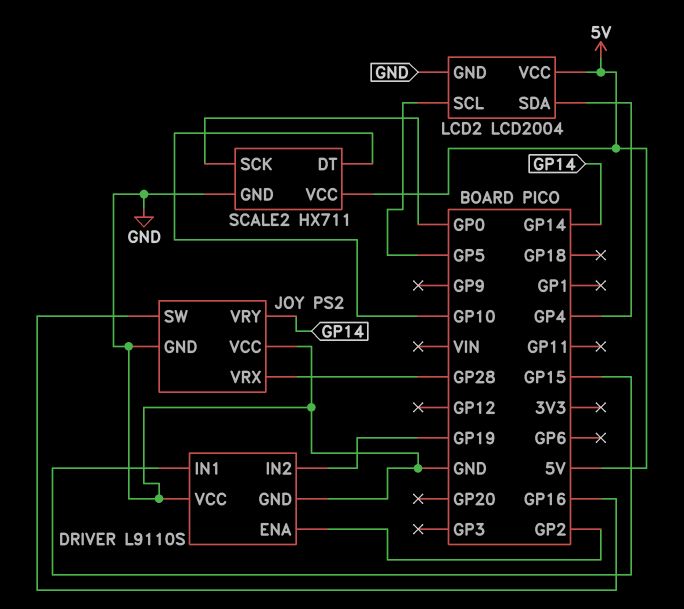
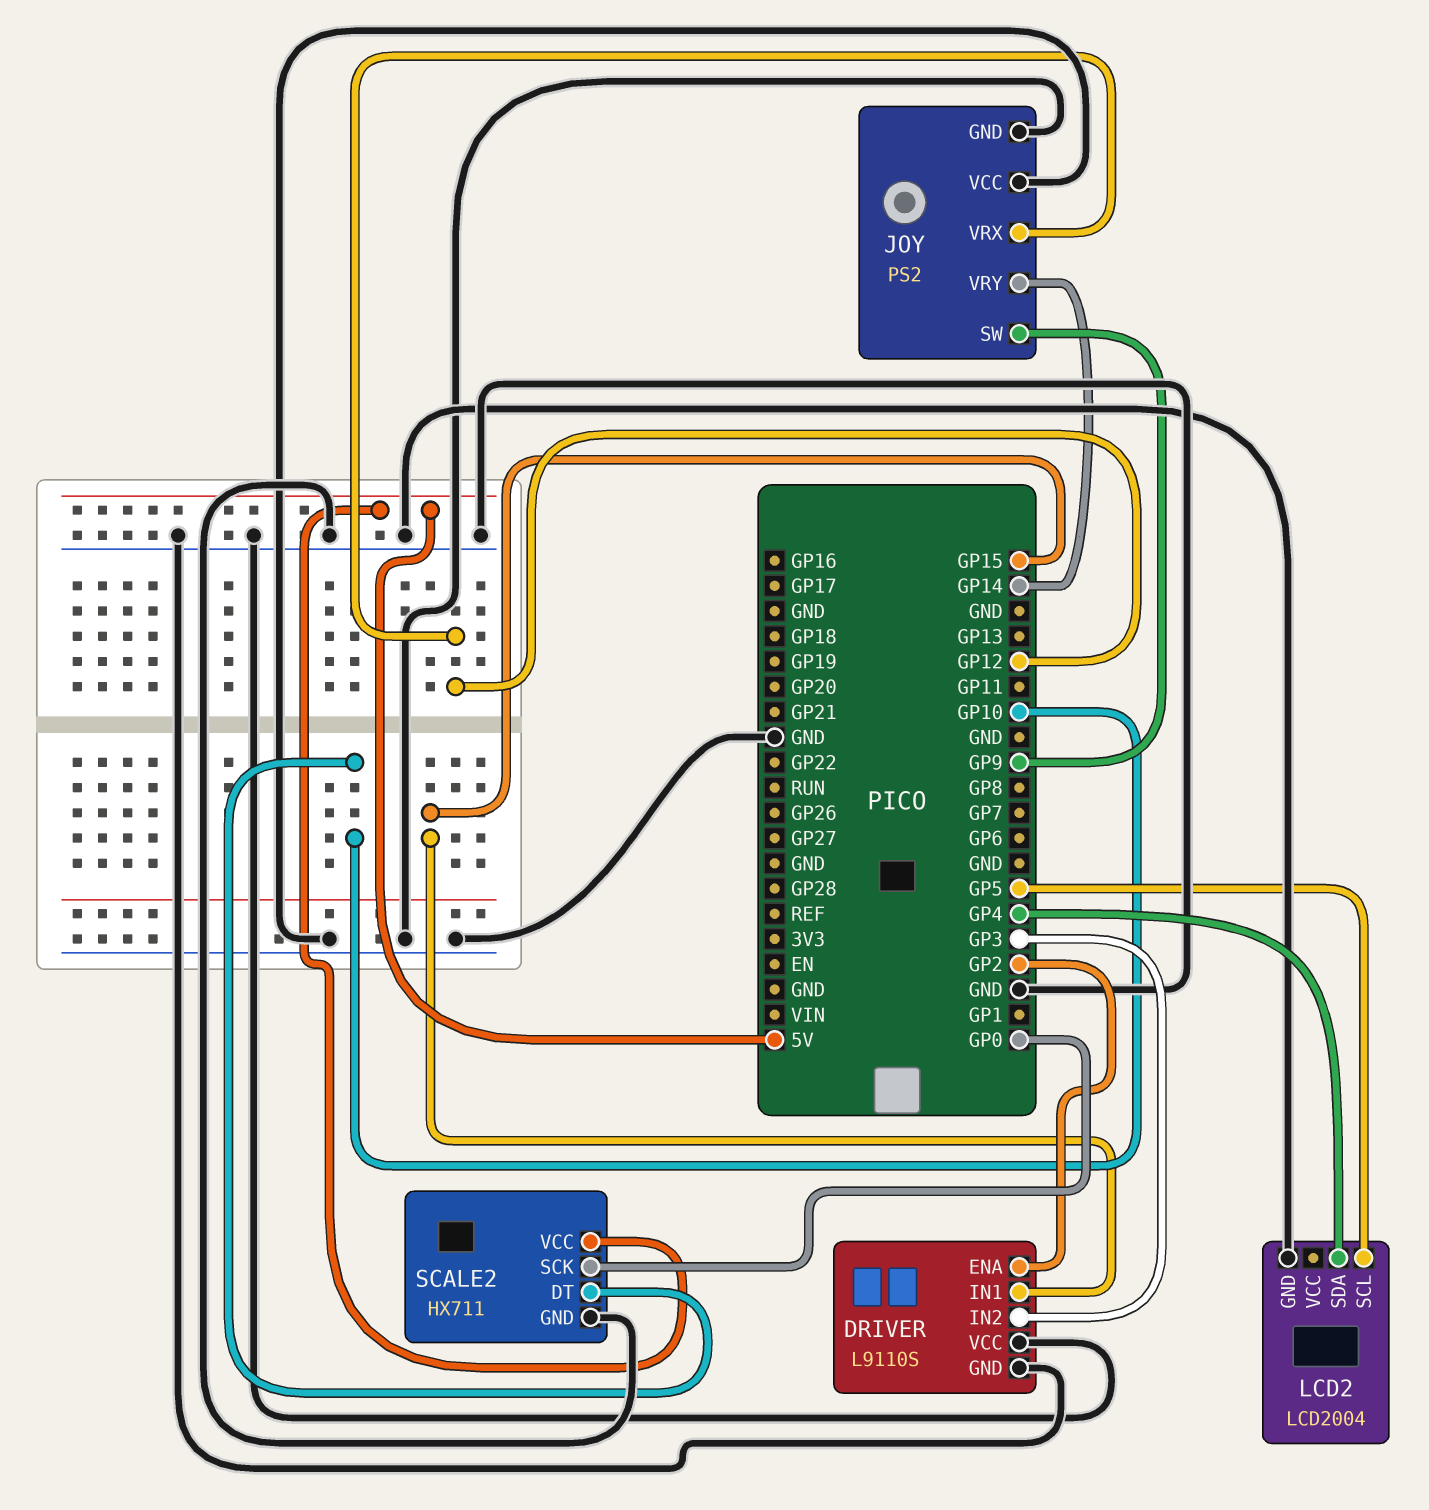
DRIVER pin IN2: GP19 -> GP3
JOY pin SW: GP16 -> GP9
JOY pin VRX: GP28 -> GP12
LCD2 pin VCC: 5V -> none

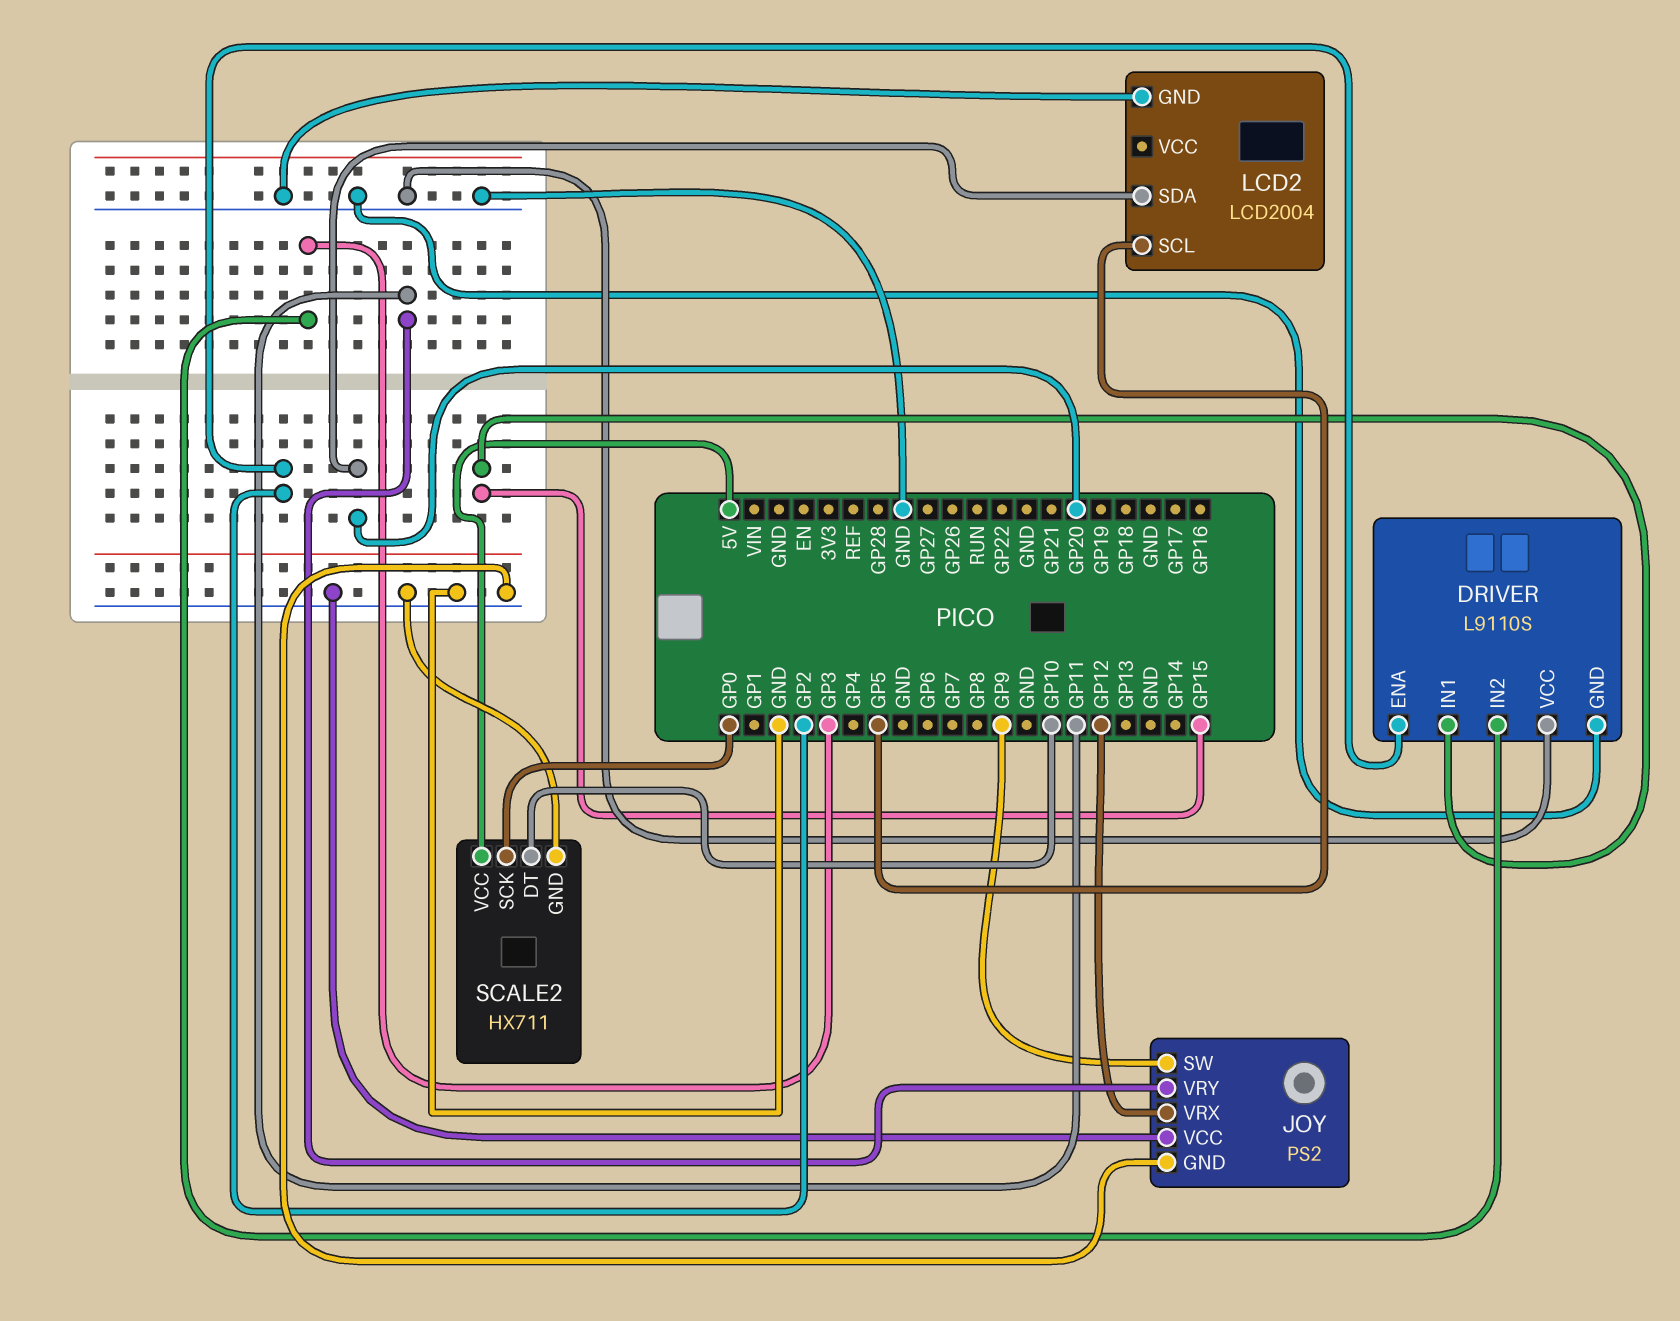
JOY pin VRY: GP14 -> GP11
LCD2 pin SDA: GP4 -> GP20

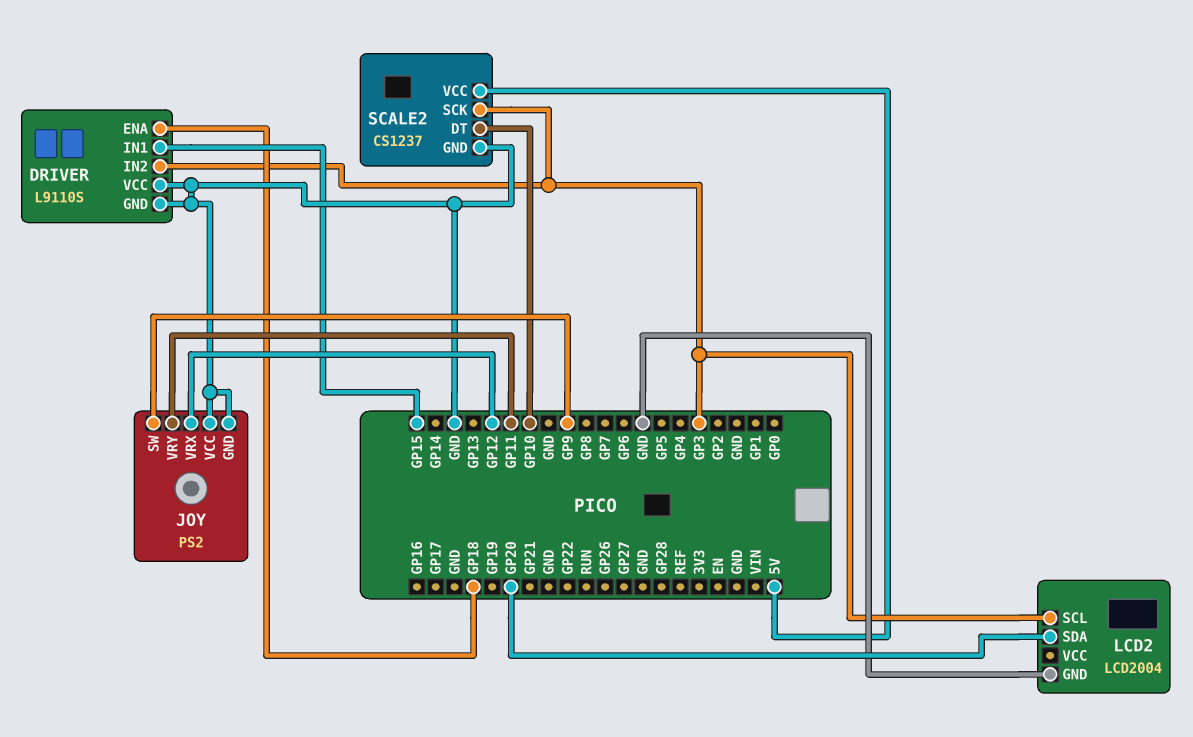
DRIVER pin ENA: GP2 -> GP18
LCD2 pin SCL: GP5 -> GP3
SCALE2: HX711 -> CS1237
SCALE2 pin SCK: GP0 -> GP3

